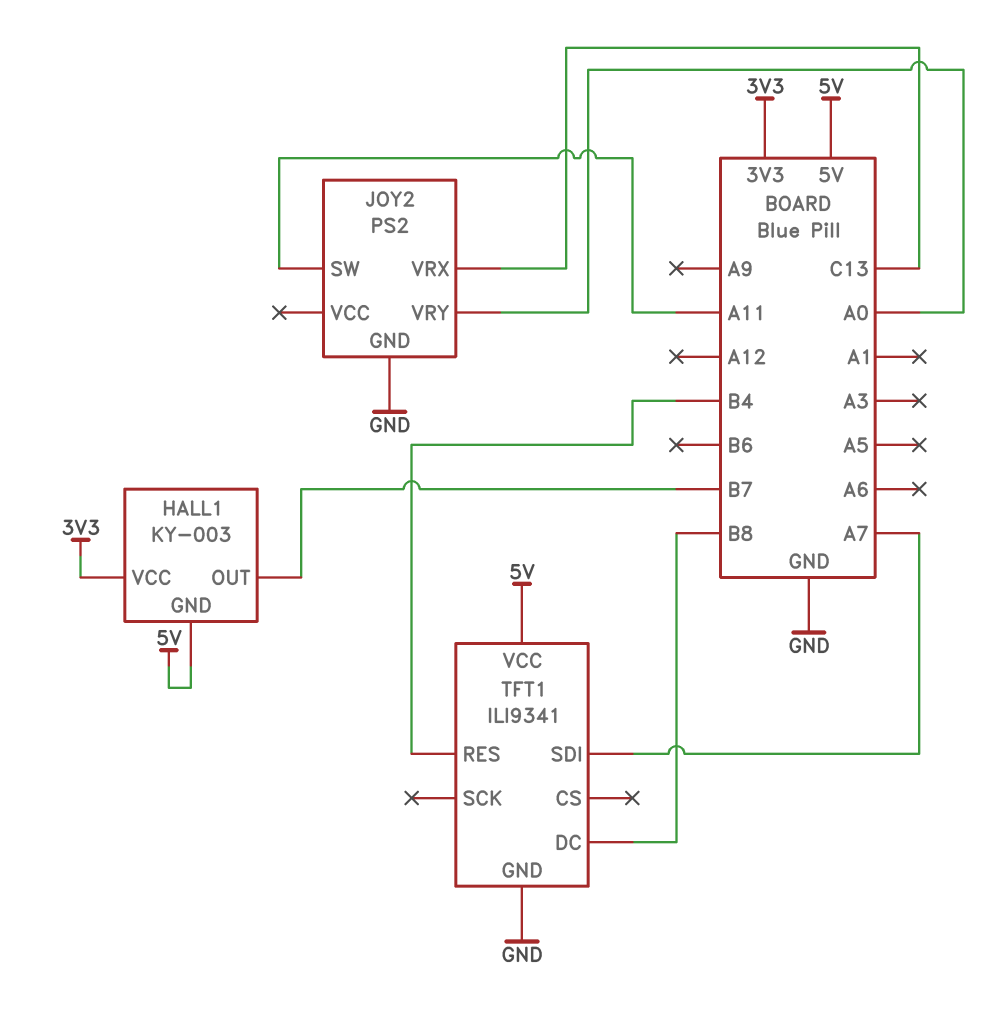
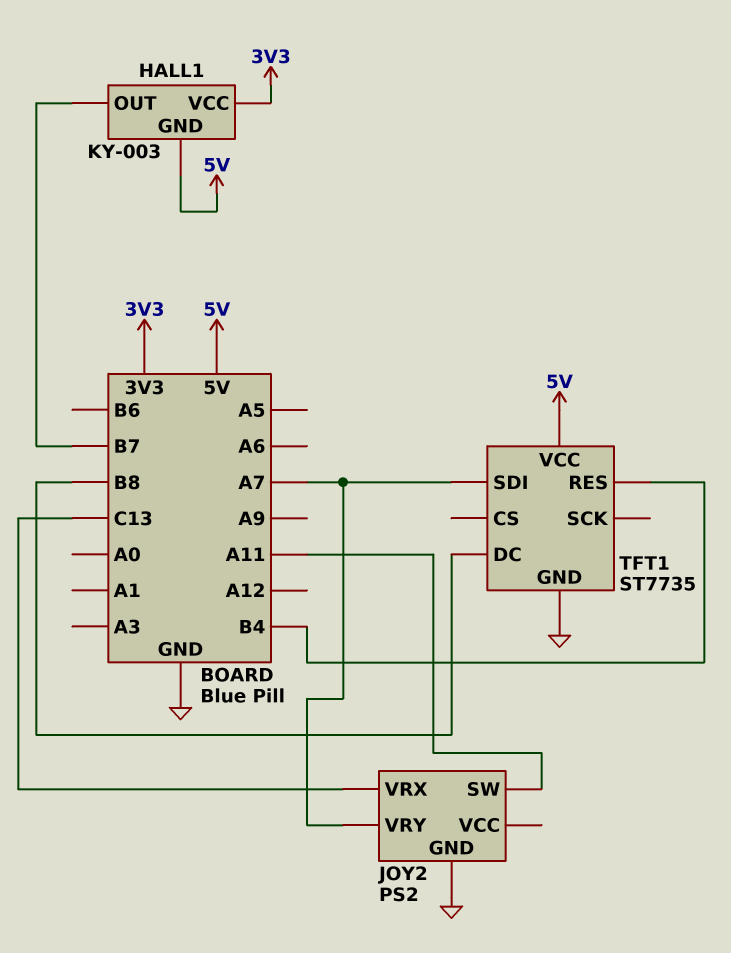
JOY2 pin VRY: A0 -> A7
TFT1: ILI9341 -> ST7735

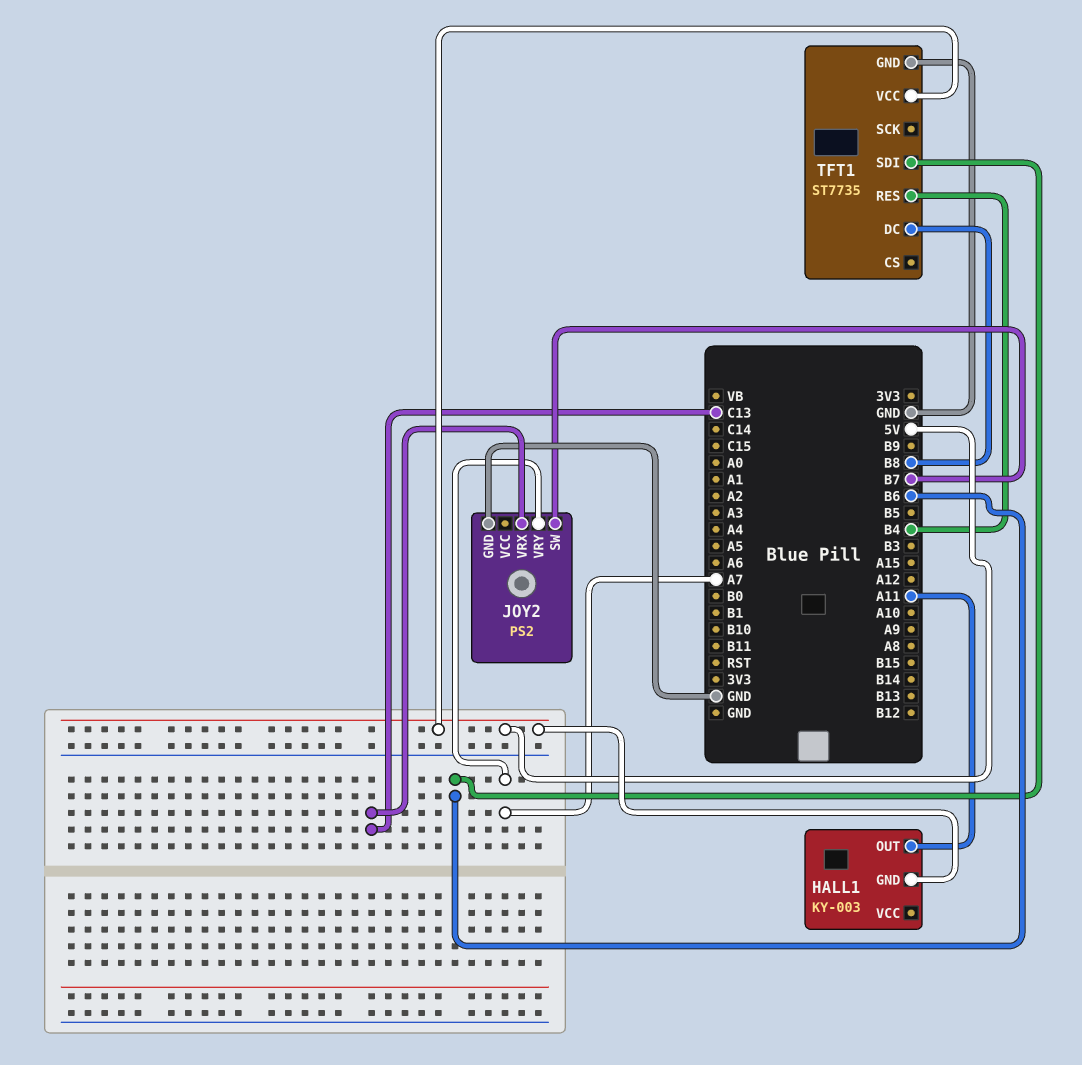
HALL1 pin OUT: B7 -> A11
HALL1 pin VCC: 3V3 -> none
JOY2 pin SW: A11 -> B7
TFT1 pin SDI: A7 -> B6

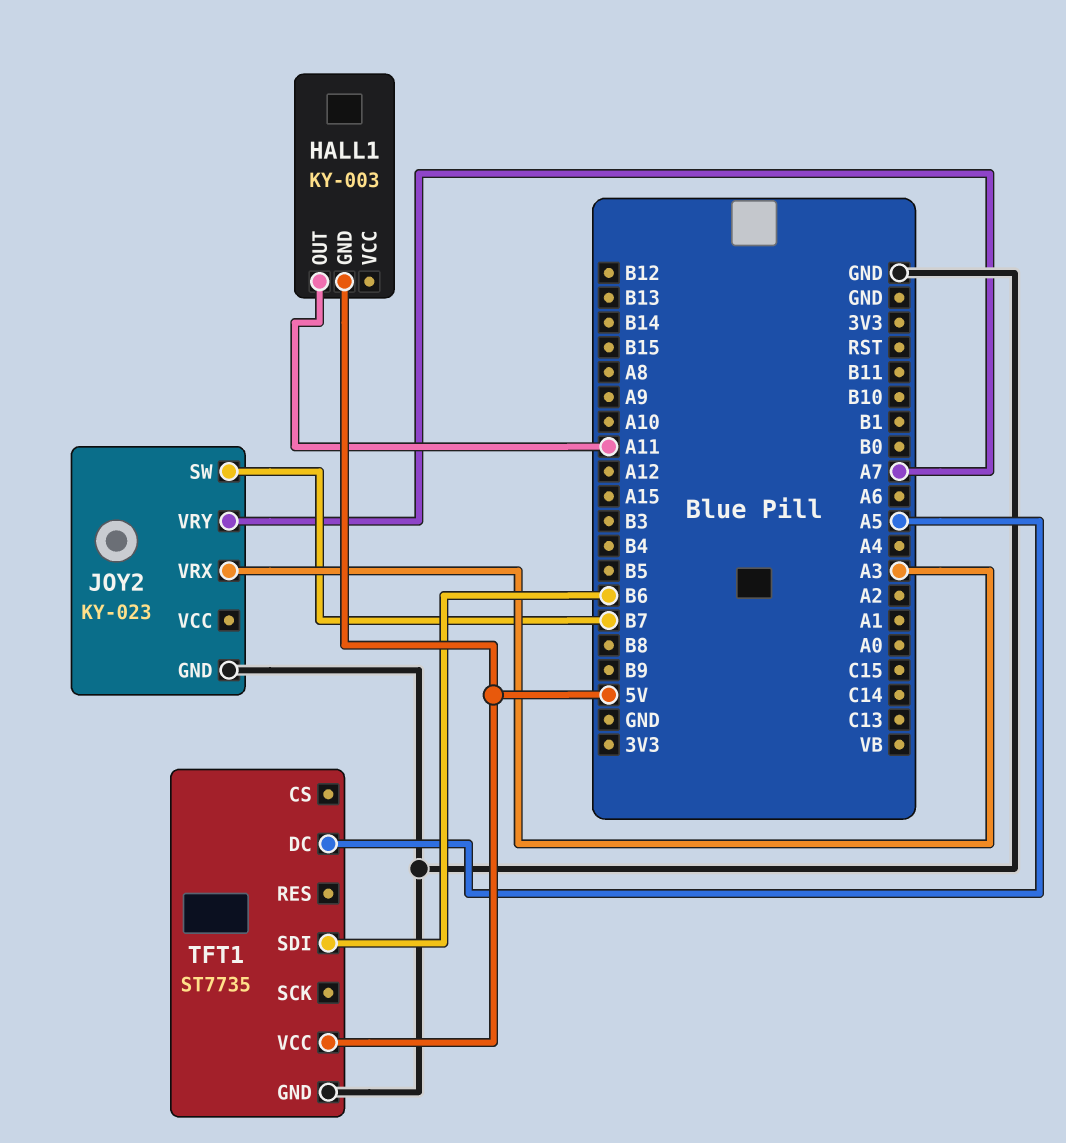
JOY2: PS2 -> KY-023
JOY2 pin VRX: C13 -> A3
TFT1 pin DC: B8 -> A5
TFT1 pin RES: B4 -> none

